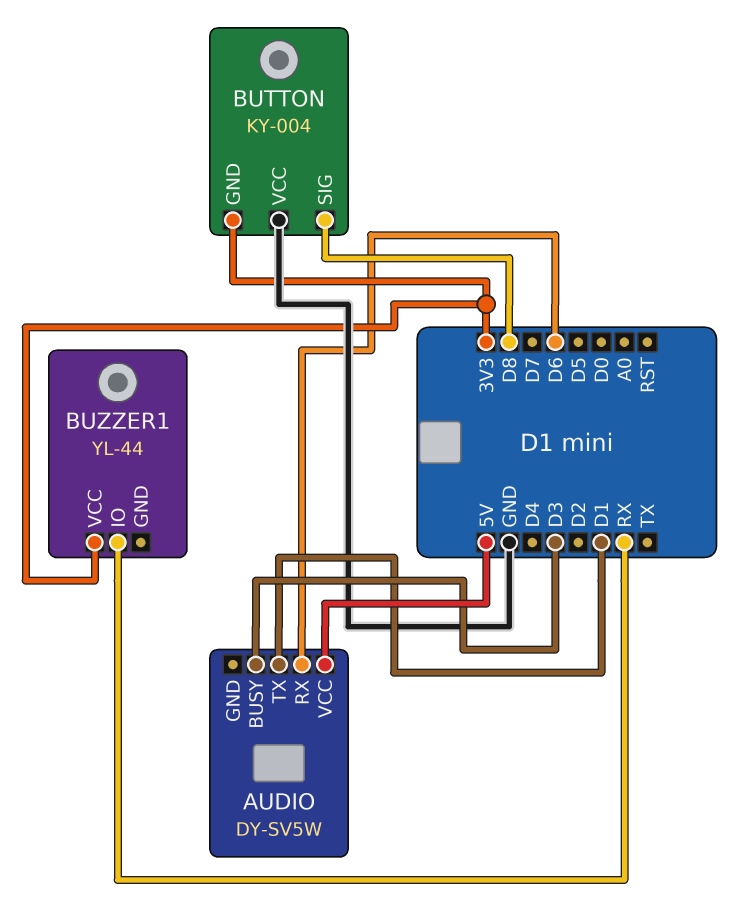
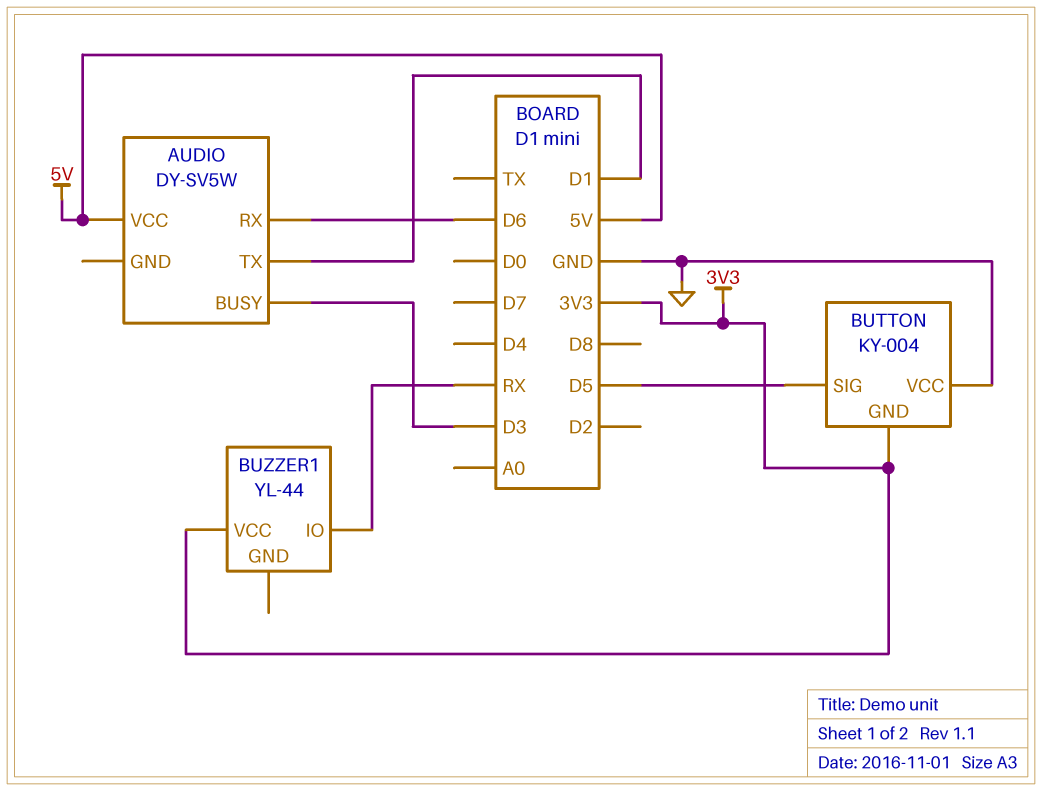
BUTTON pin SIG: D8 -> D5

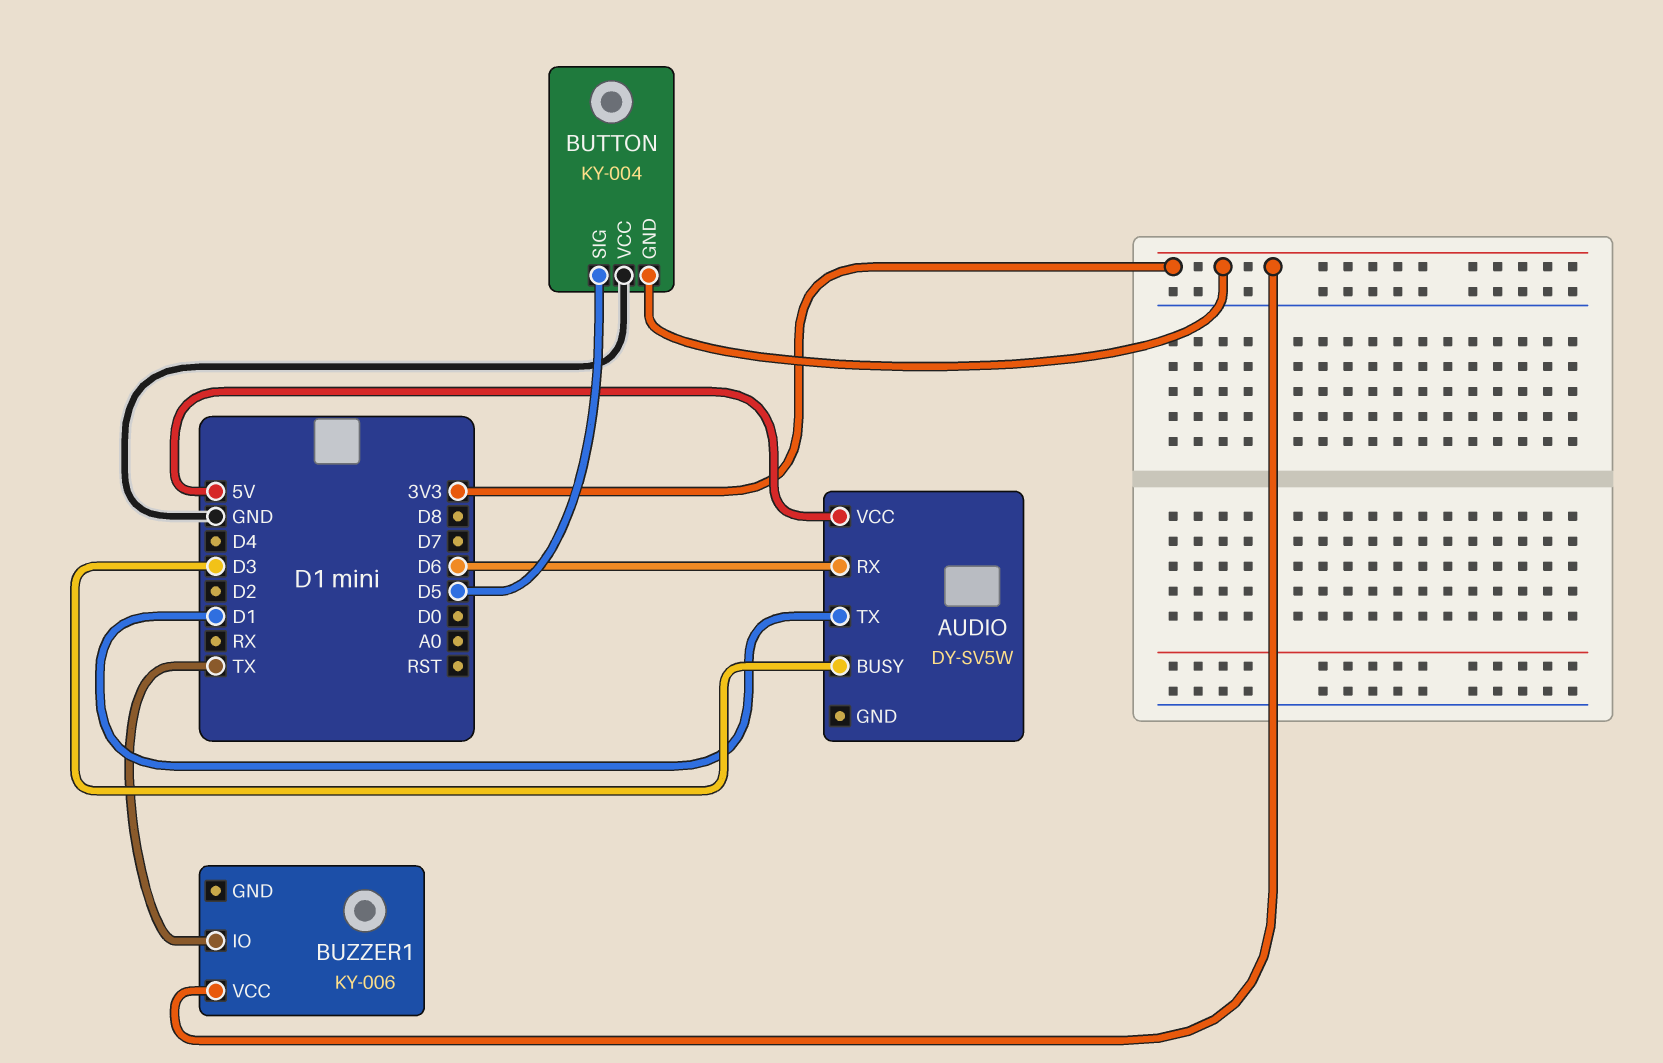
BUZZER1: YL-44 -> KY-006
BUZZER1 pin IO: RX -> TX

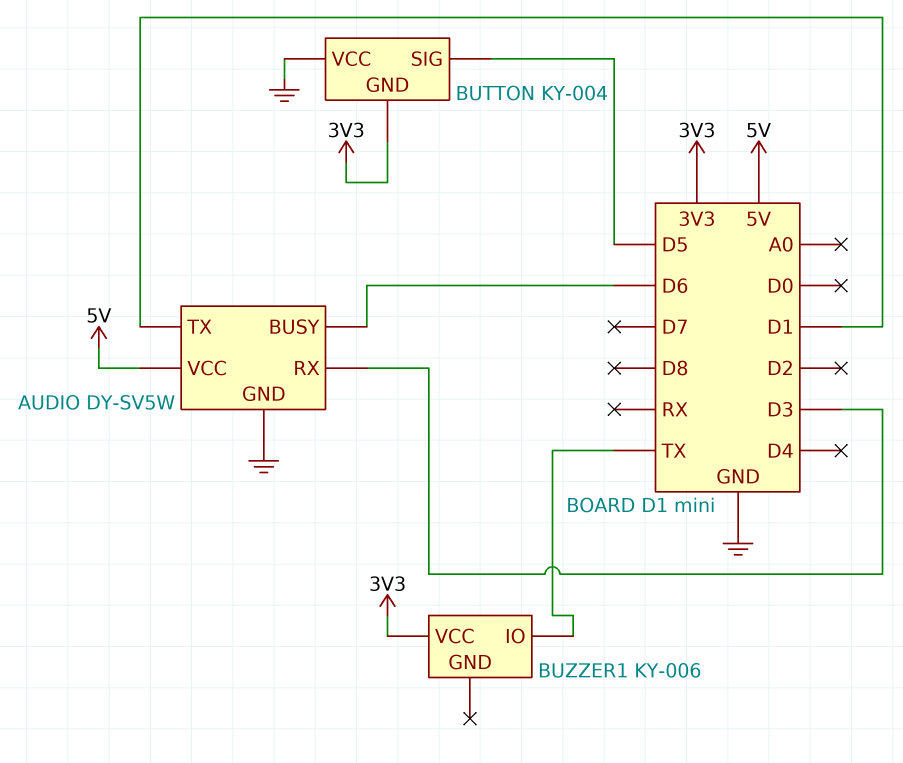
AUDIO pin BUSY: D3 -> D6
AUDIO pin GND: none -> GND
AUDIO pin RX: D6 -> D3

